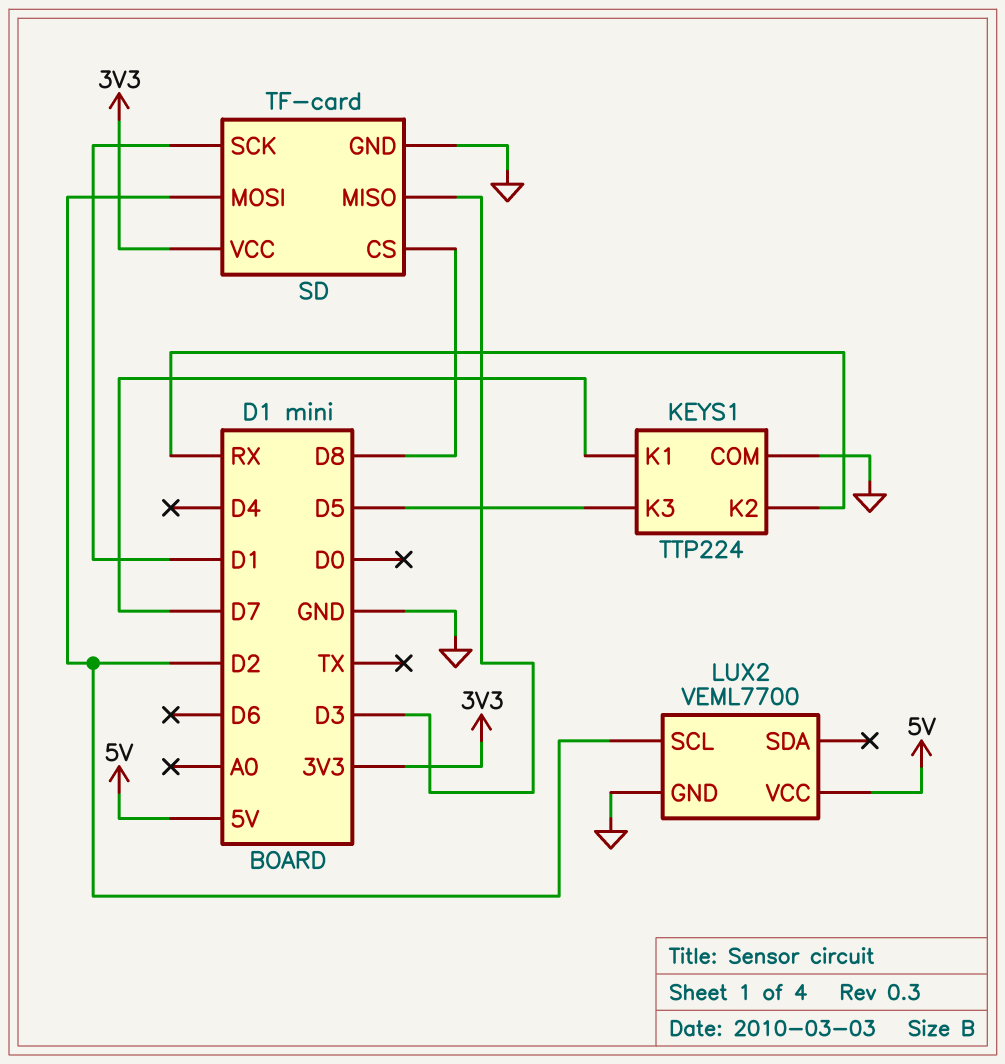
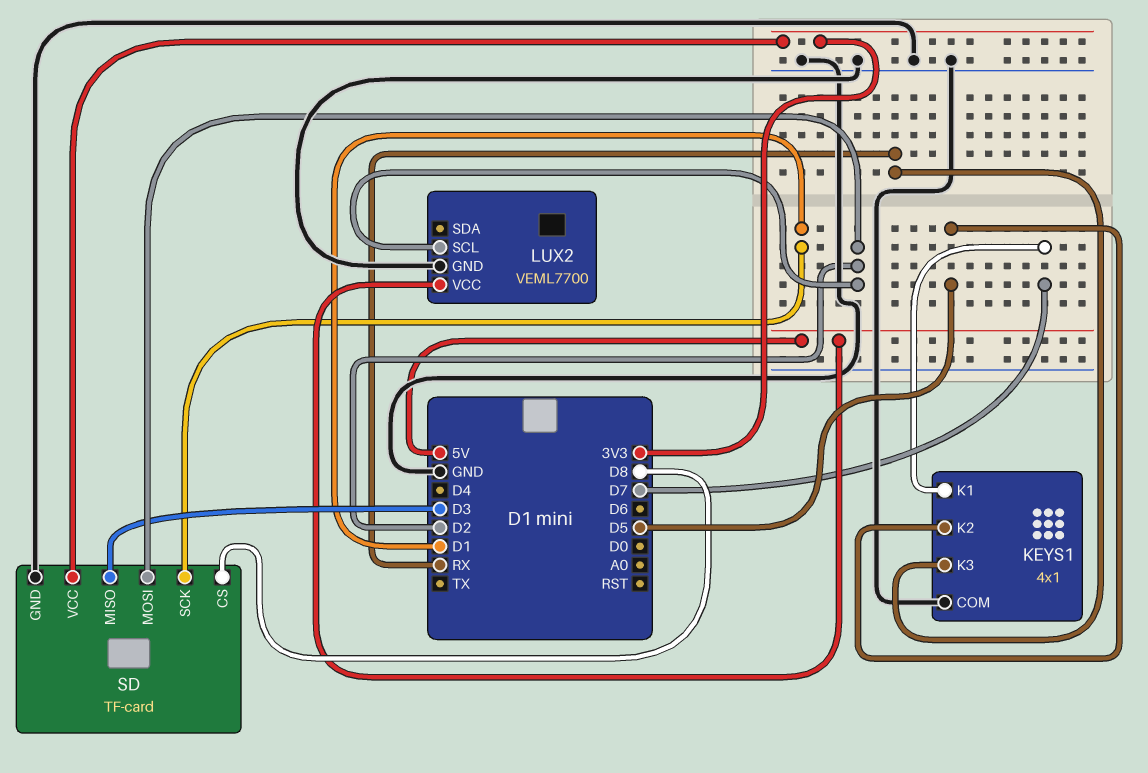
KEYS1: TTP224 -> 4x1
KEYS1 pin K2: RX -> D5
KEYS1 pin K3: D5 -> RX

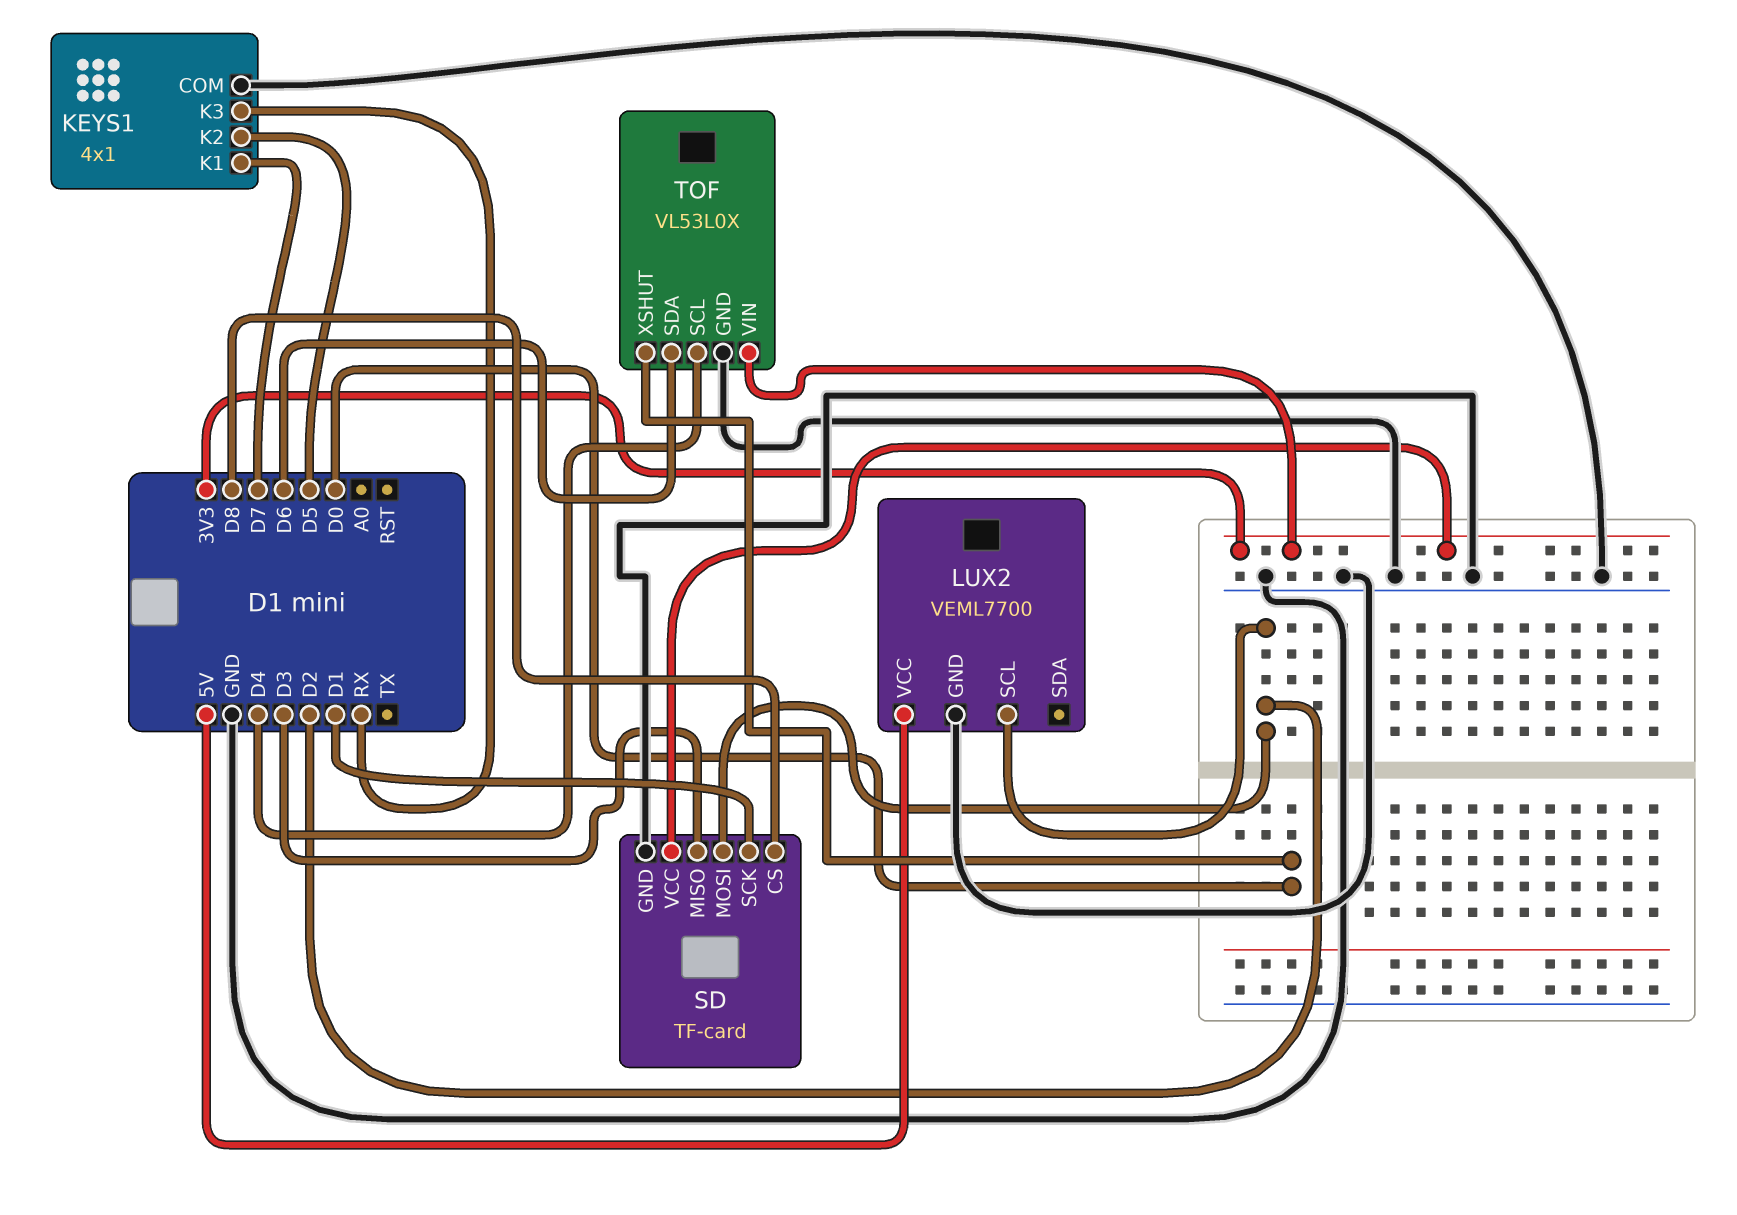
TOF: none -> VL53L0X
TOF pin GND: none -> GND
TOF pin SCL: none -> D4
TOF pin SDA: none -> D6
TOF pin VIN: none -> 3V3
TOF pin XSHUT: none -> D0

